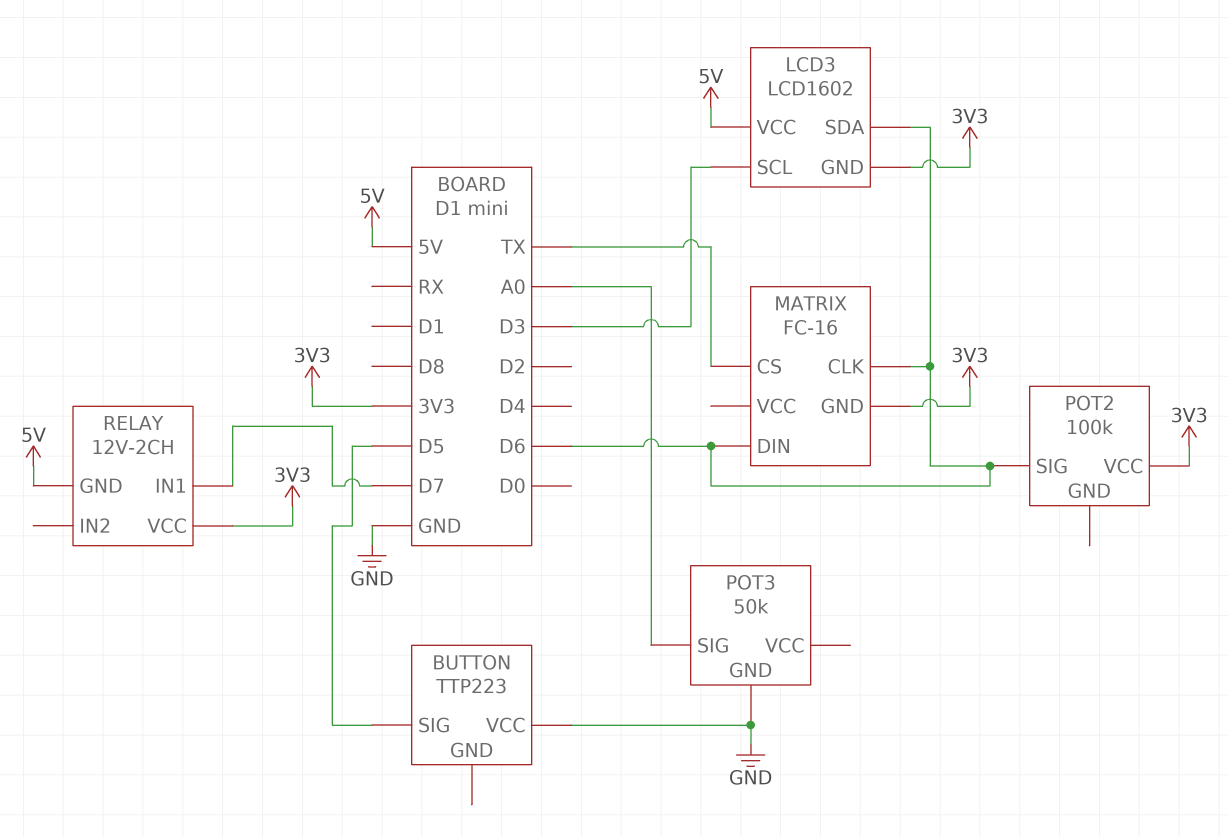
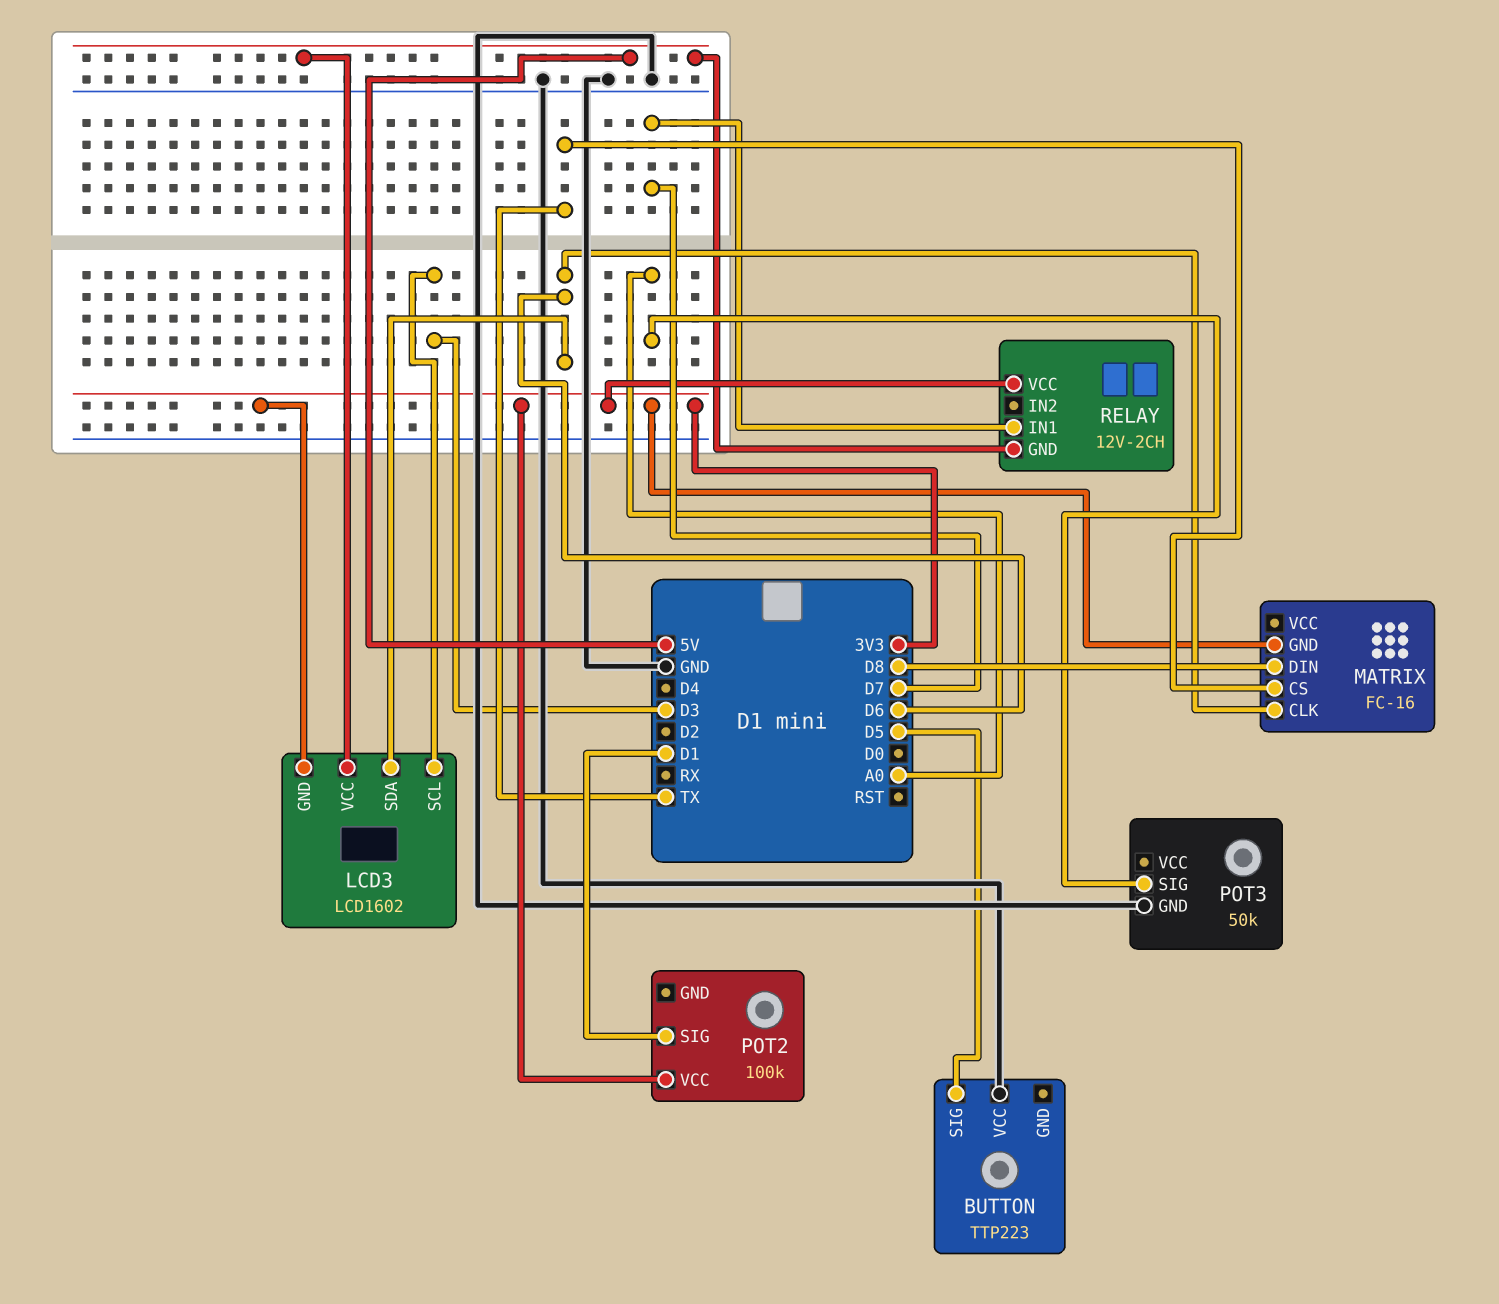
MATRIX pin DIN: D6 -> D8
POT2 pin SIG: D6 -> D1

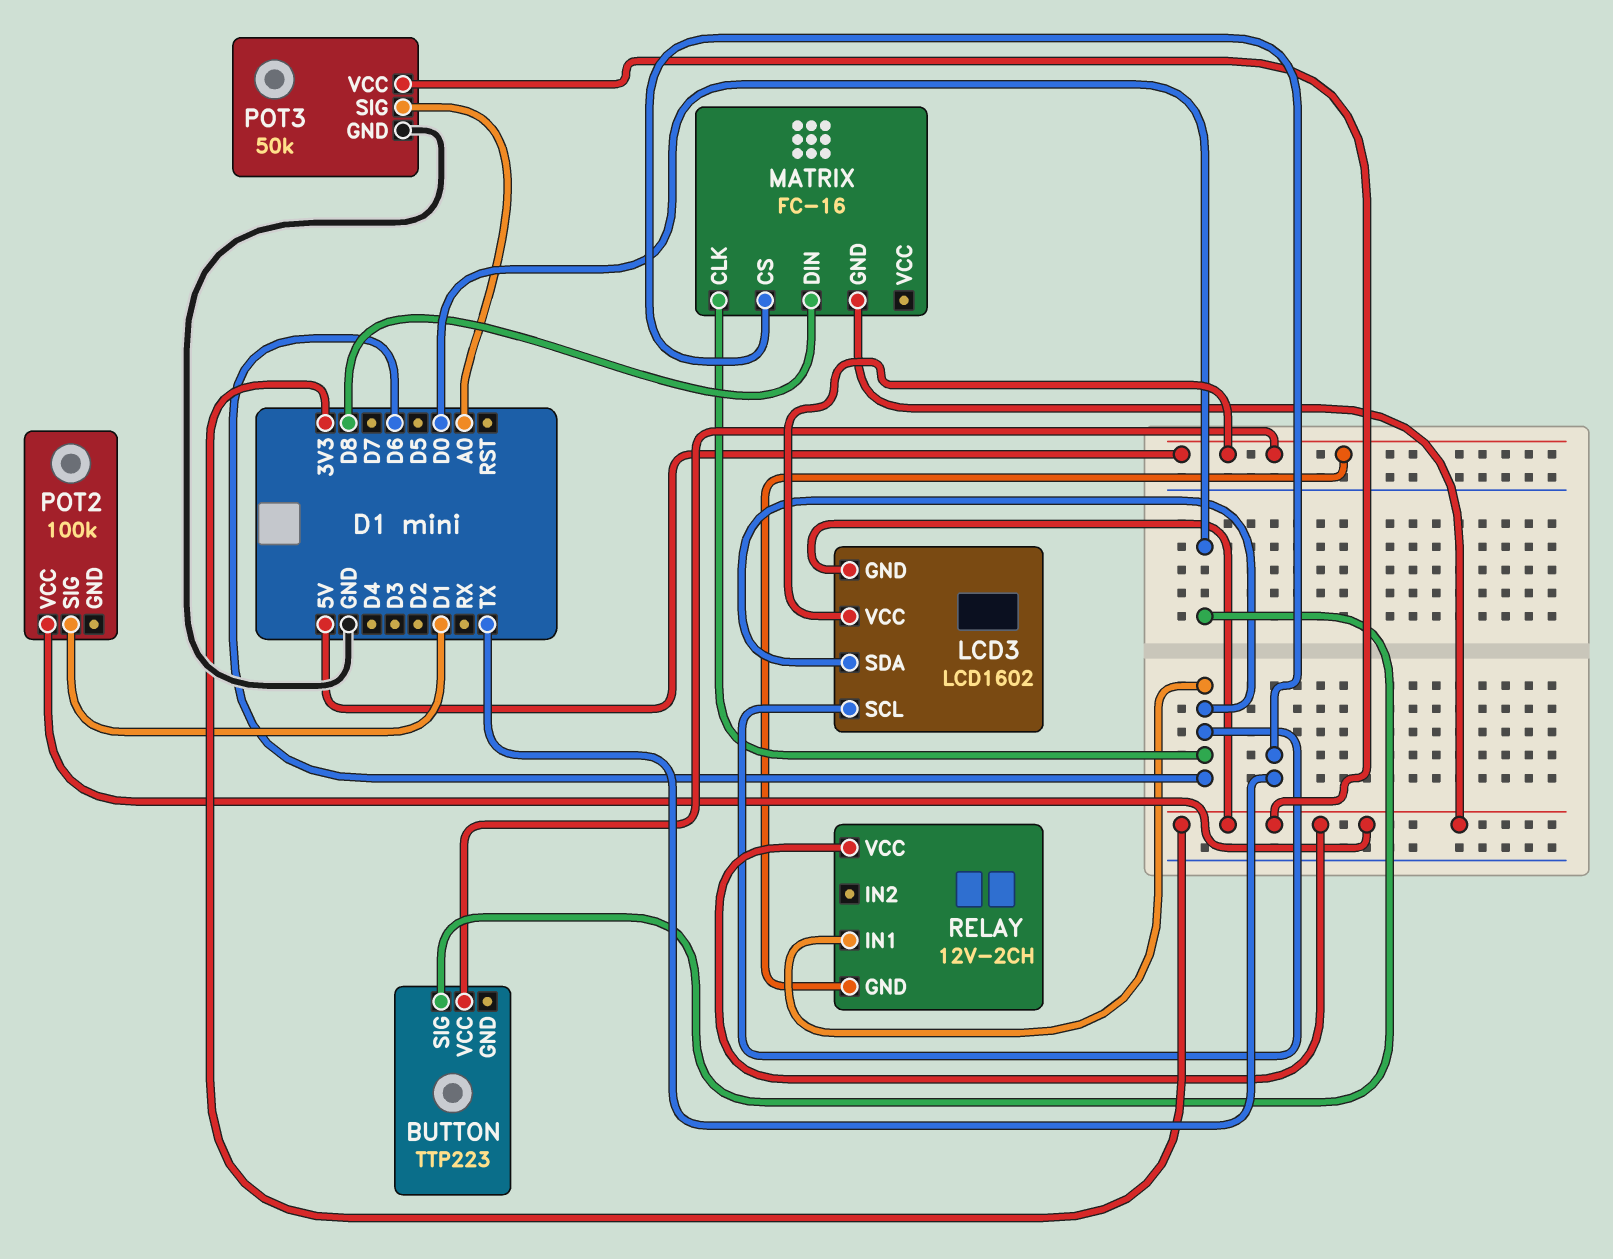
BUTTON pin SIG: D5 -> D0
BUTTON pin VCC: GND -> 5V
LCD3 pin SCL: D3 -> D6
POT3 pin VCC: none -> 3V3
RELAY pin IN1: D7 -> D6

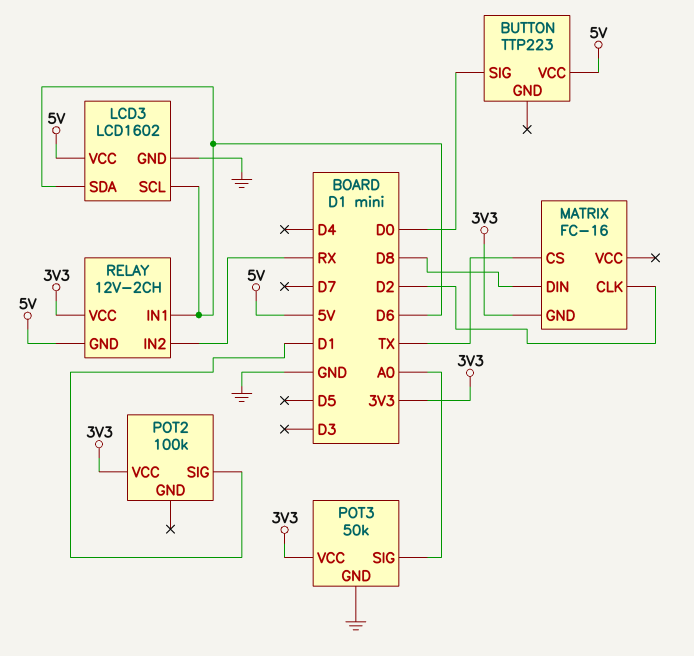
LCD3 pin GND: 3V3 -> GND
MATRIX pin CLK: D6 -> D2
RELAY pin IN2: none -> RX

